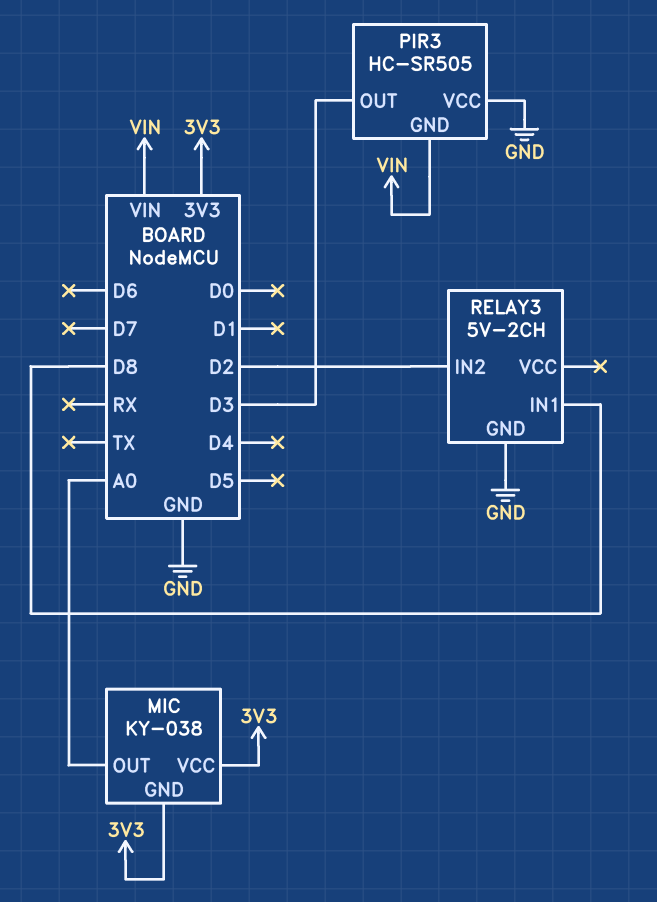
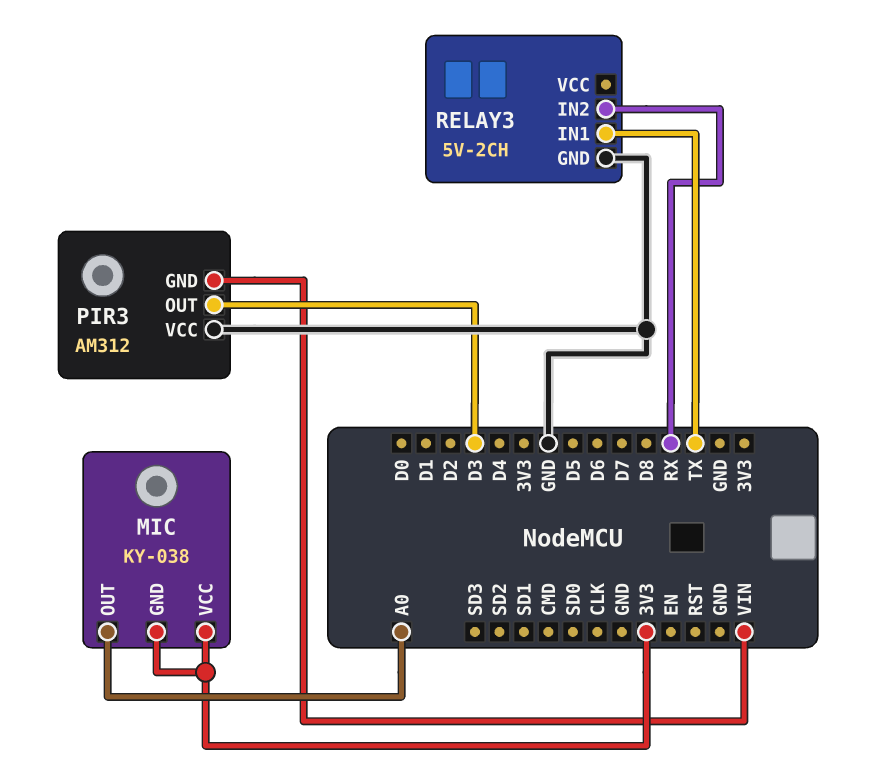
PIR3: HC-SR505 -> AM312
RELAY3 pin IN1: D8 -> TX
RELAY3 pin IN2: D2 -> RX

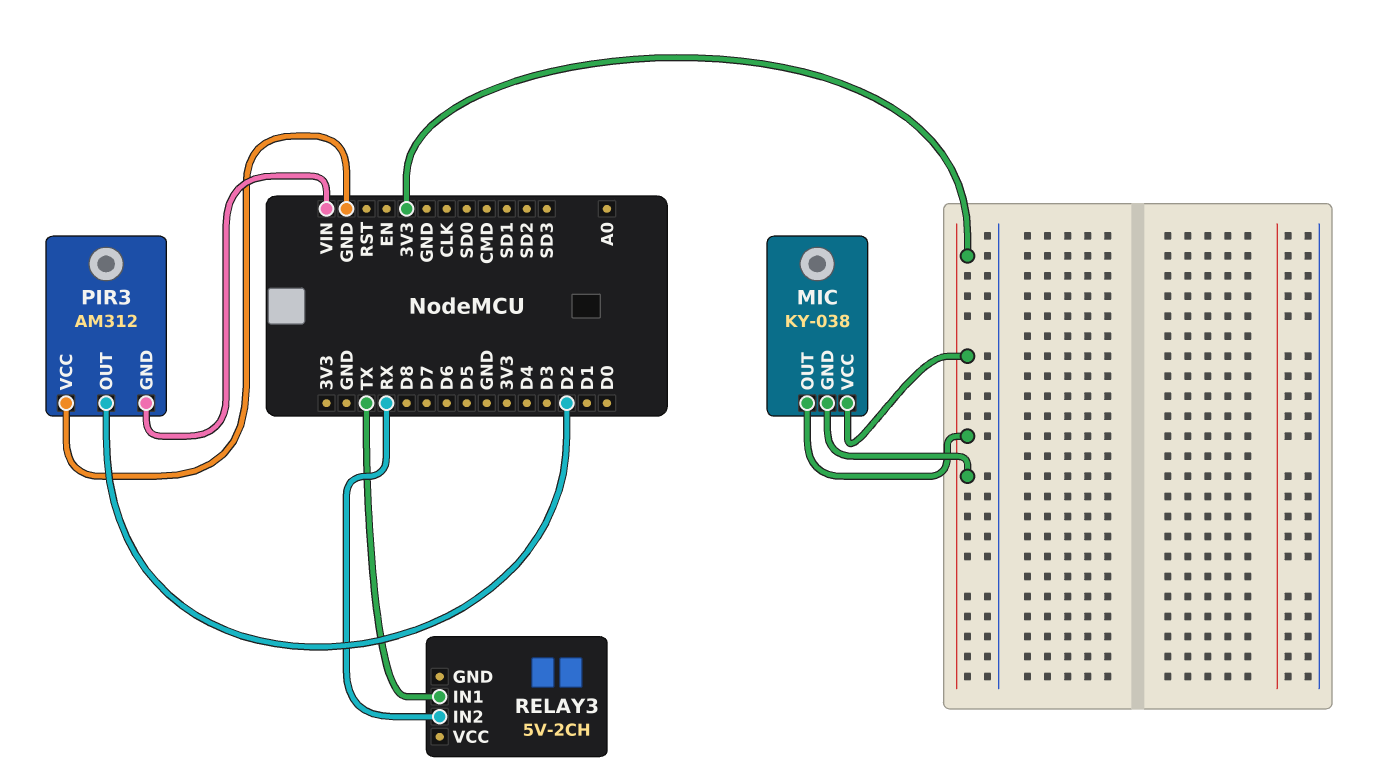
MIC pin OUT: A0 -> 3V3
PIR3 pin OUT: D3 -> D2
RELAY3 pin GND: GND -> none

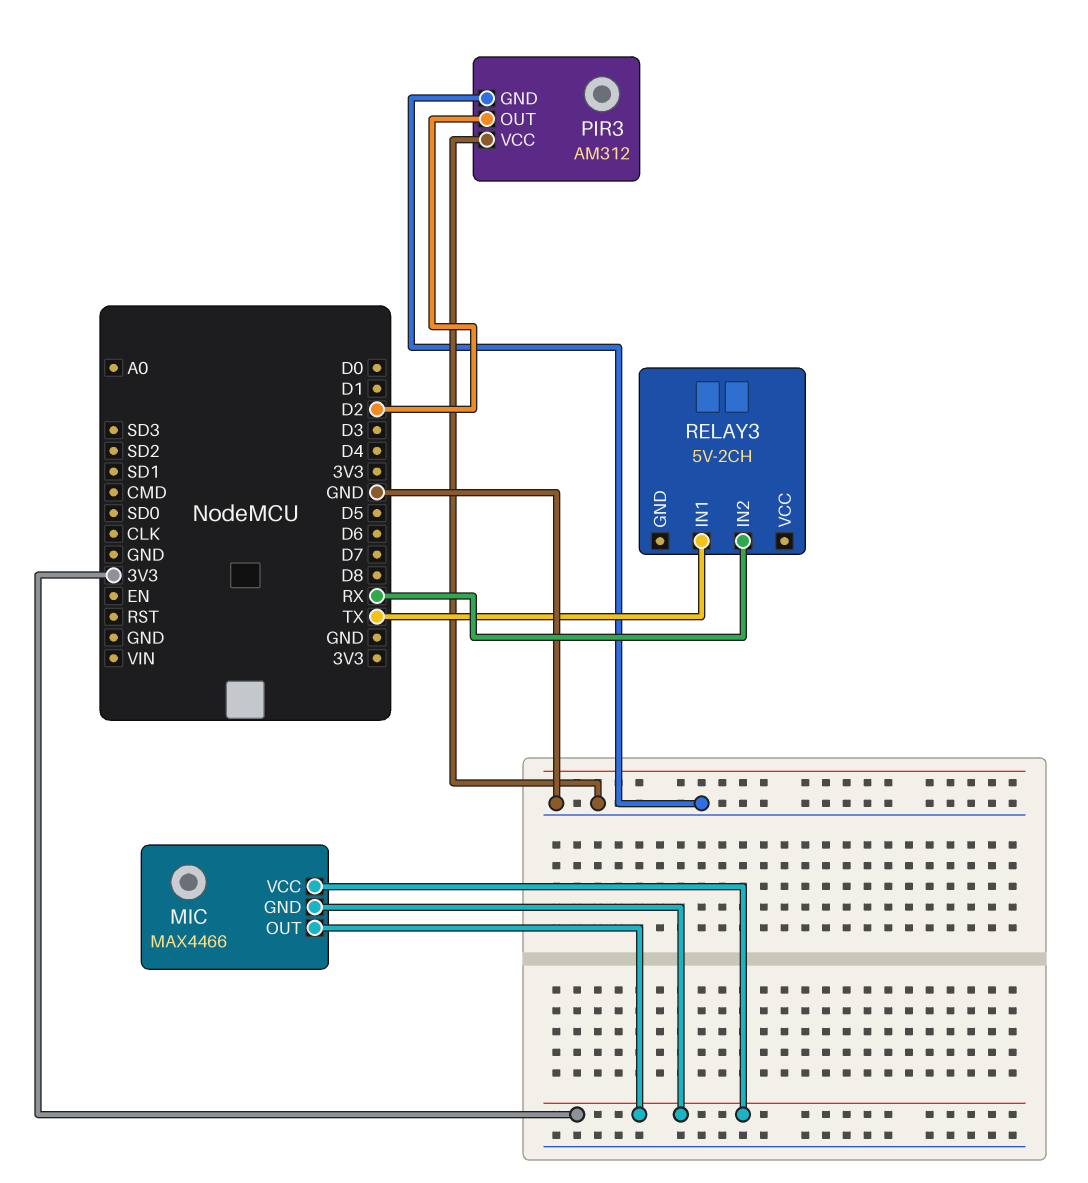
MIC: KY-038 -> MAX4466
PIR3 pin GND: VIN -> GND

